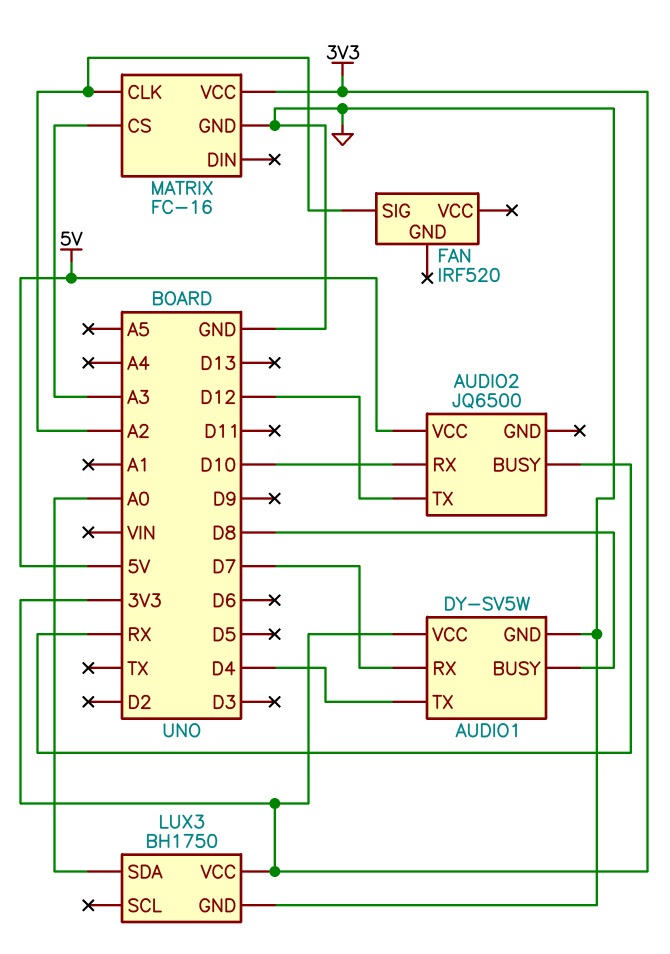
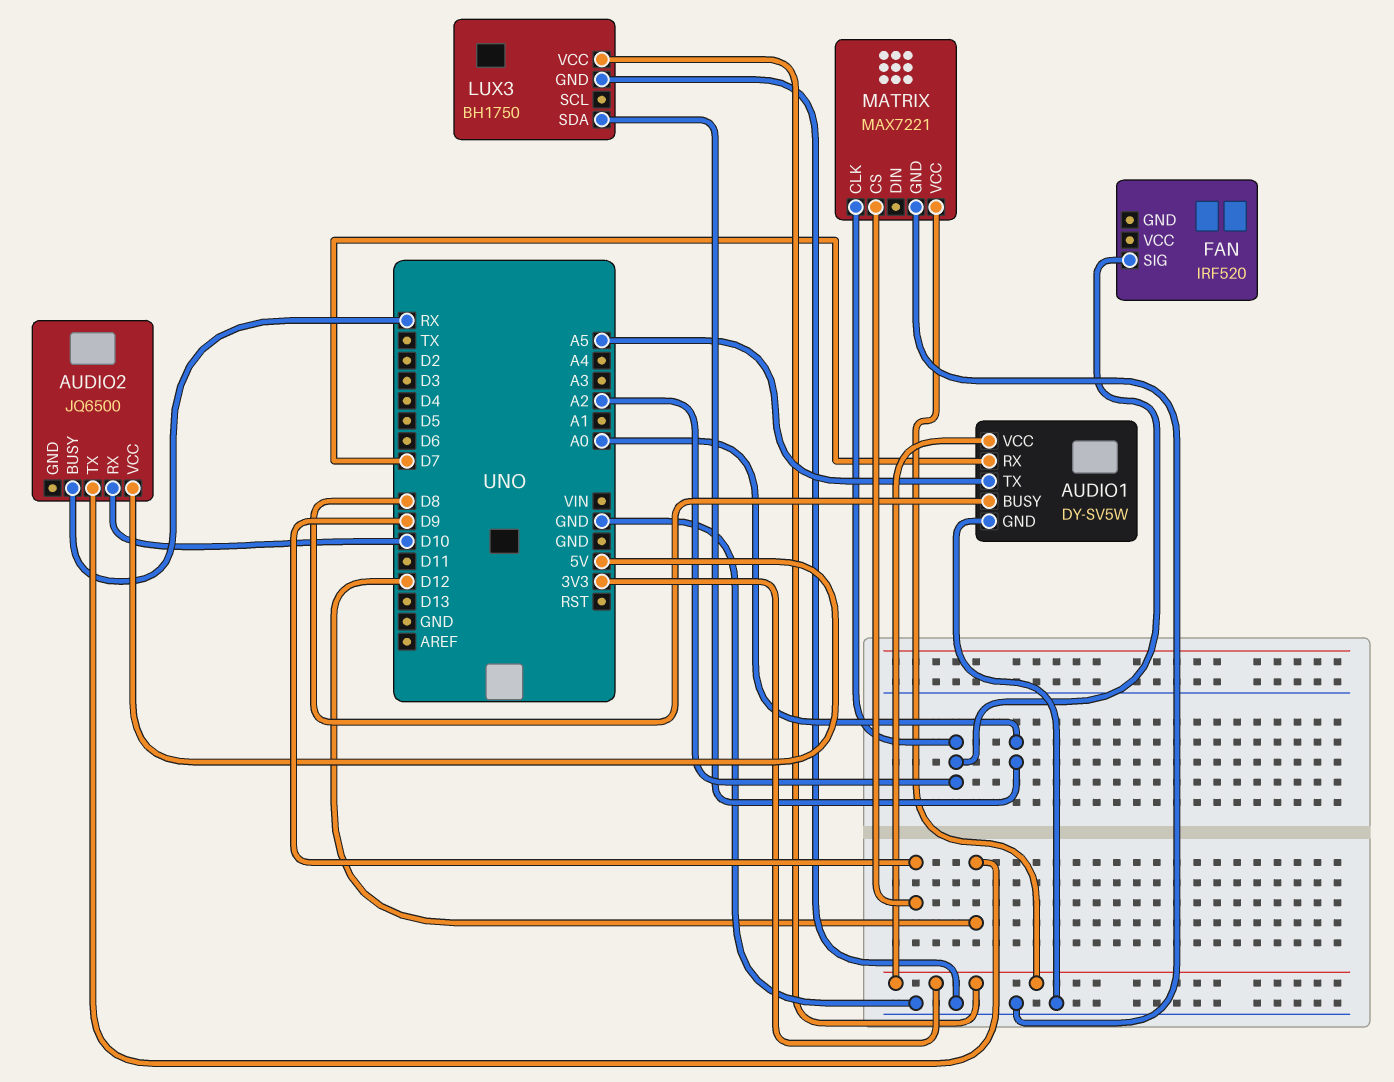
AUDIO1 pin TX: D4 -> A5
MATRIX: FC-16 -> MAX7221
MATRIX pin CS: A3 -> D9

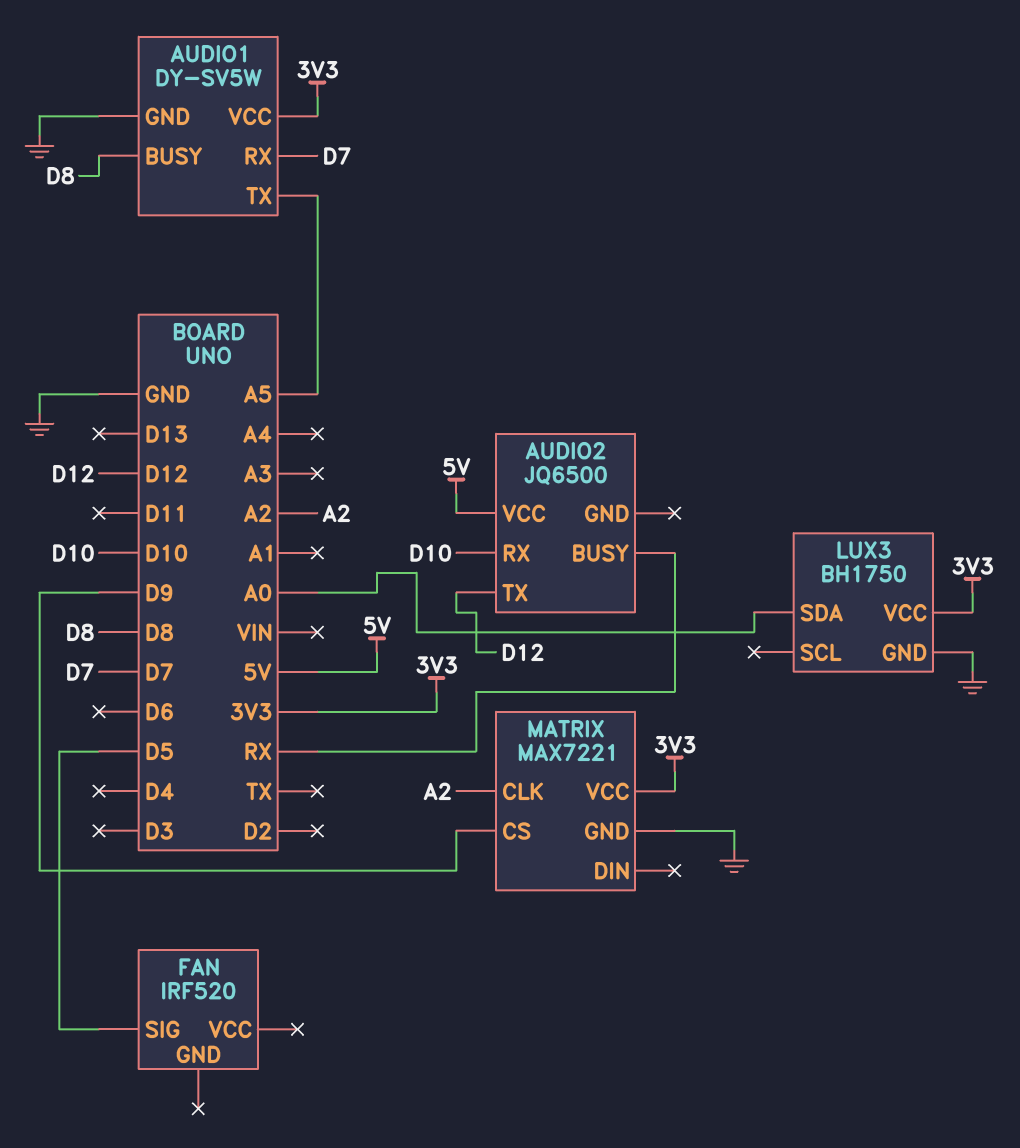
FAN pin SIG: A2 -> D5

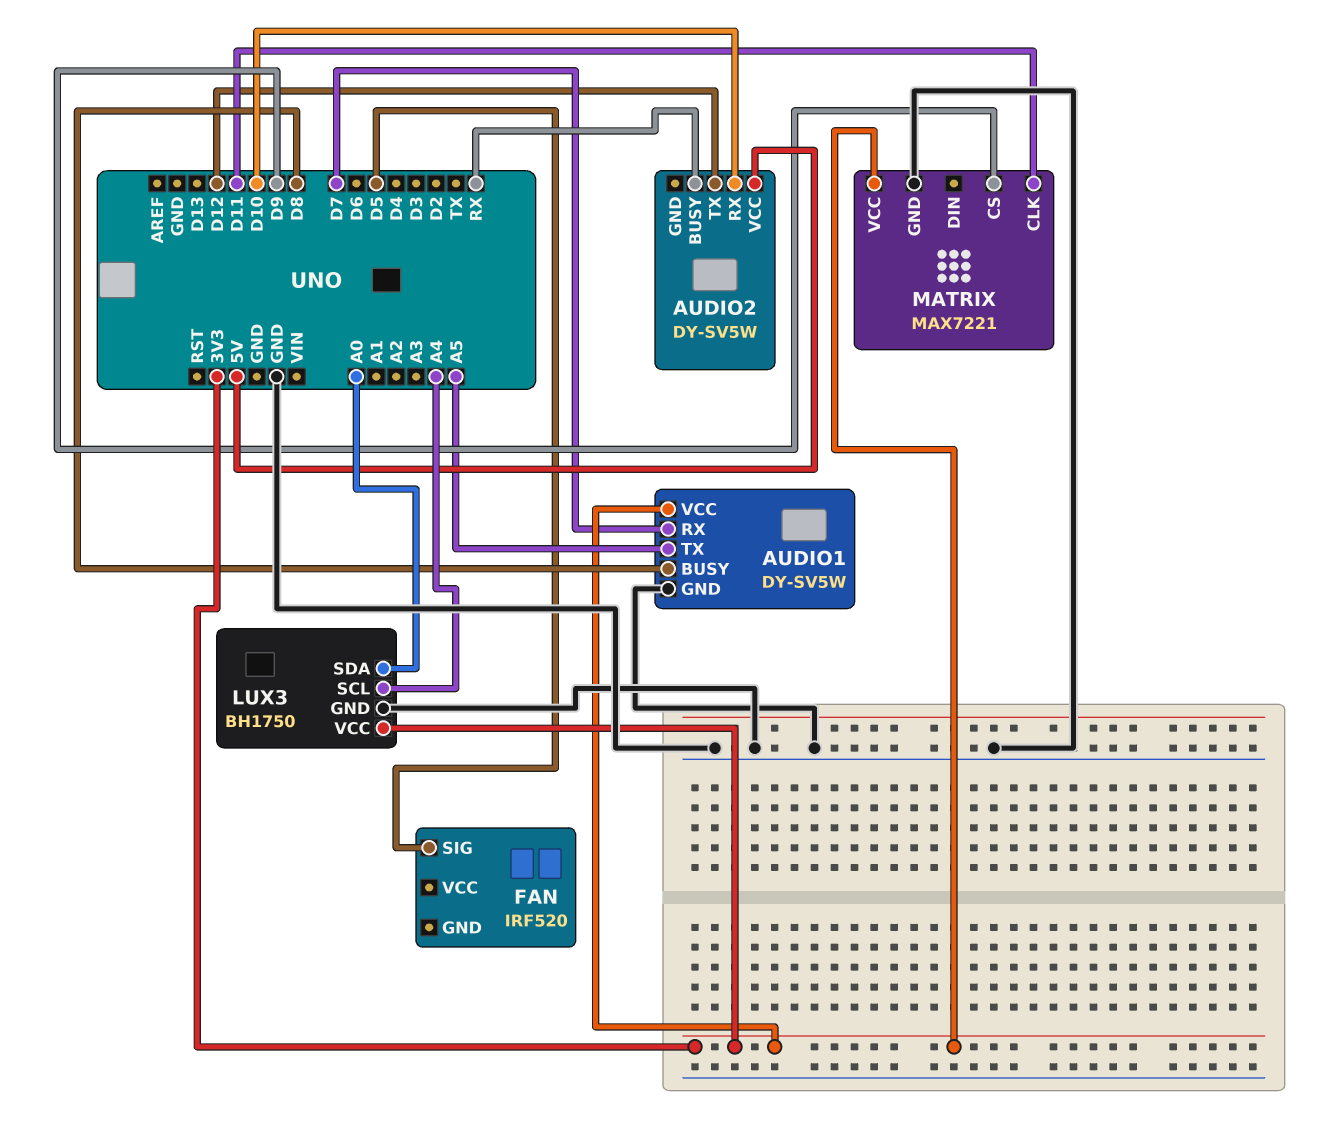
AUDIO2: JQ6500 -> DY-SV5W
LUX3 pin SCL: none -> A4
MATRIX pin CLK: A2 -> D11

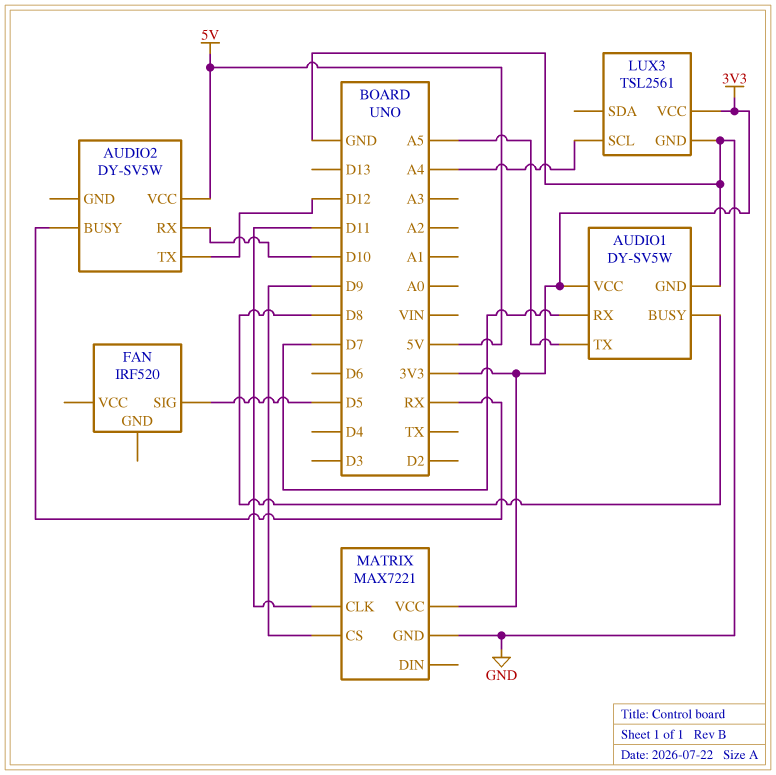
LUX3: BH1750 -> TSL2561
LUX3 pin SDA: A0 -> none

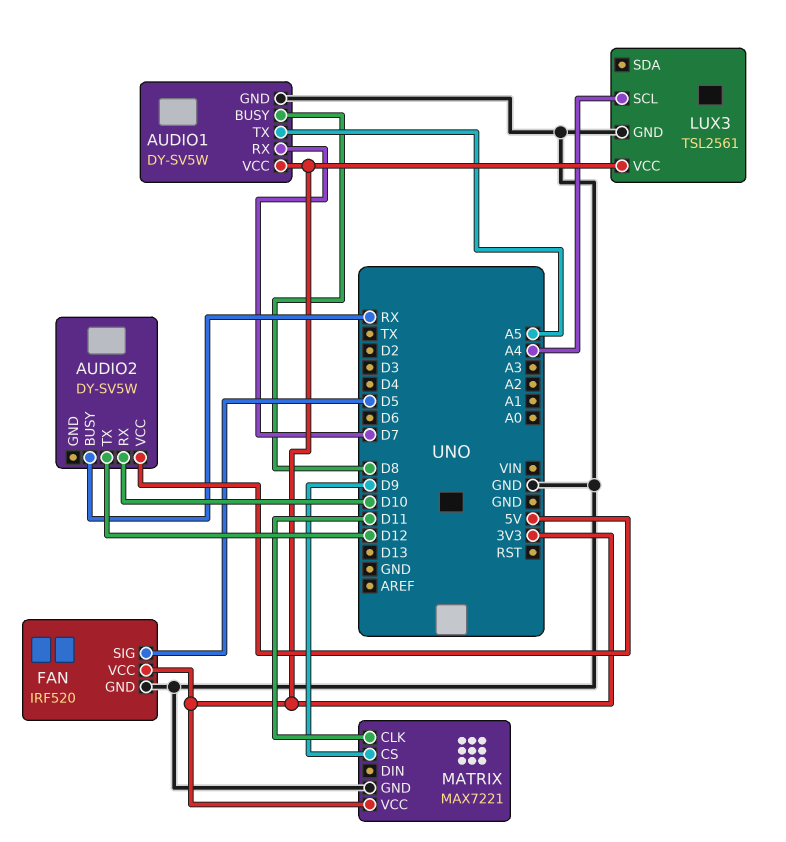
FAN pin GND: none -> GND
FAN pin VCC: none -> 3V3

